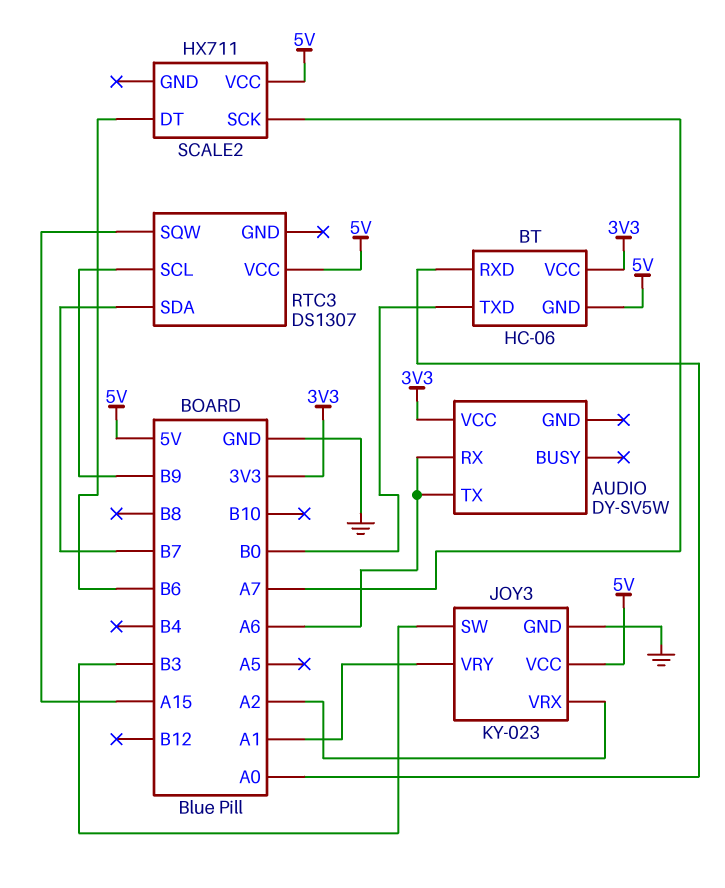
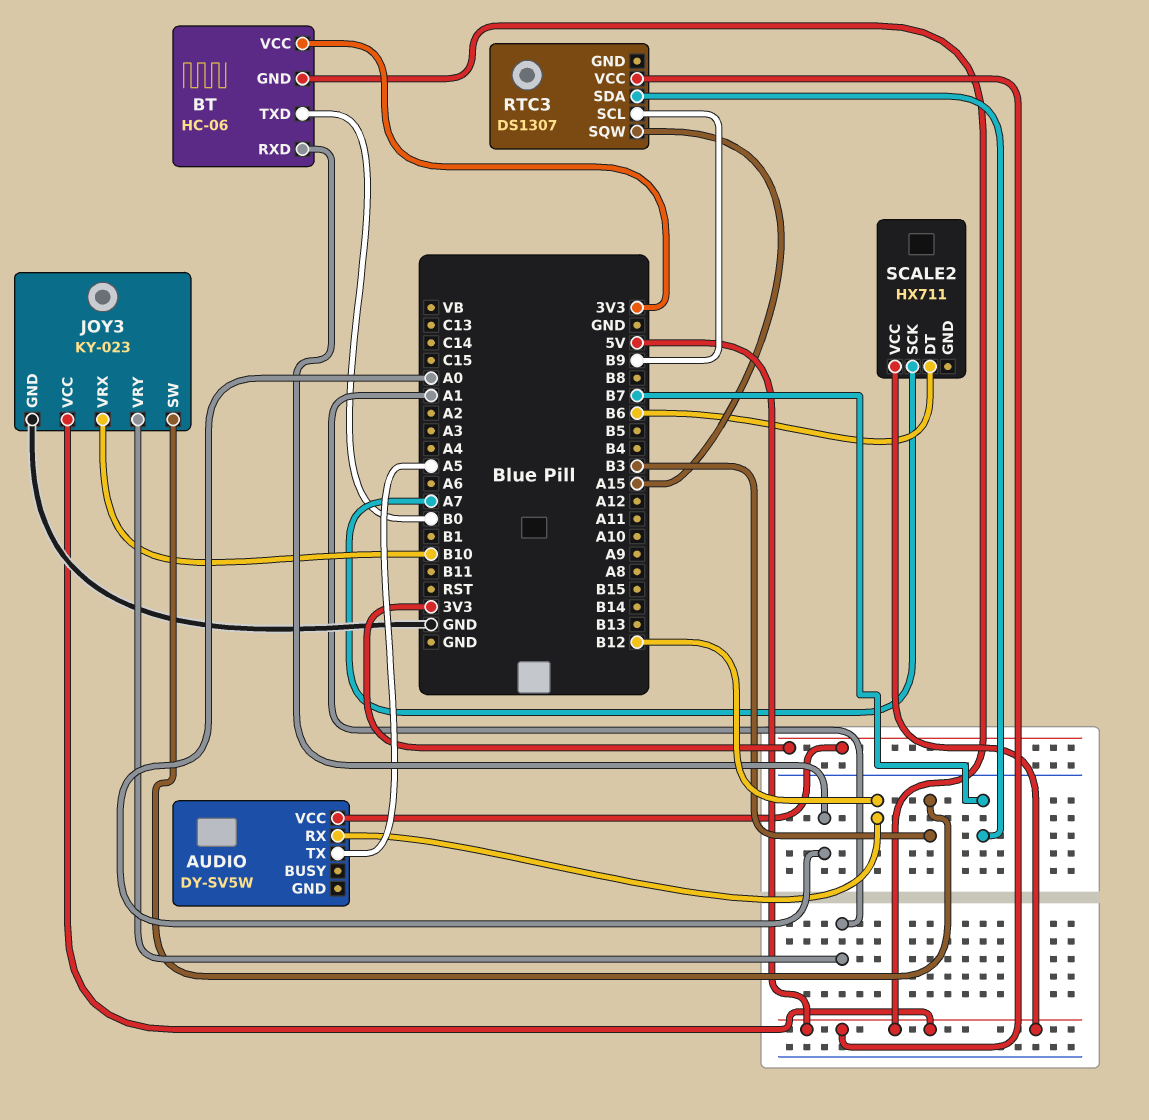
AUDIO pin RX: A6 -> B12
AUDIO pin TX: A6 -> A5
JOY3 pin VRX: A2 -> B10

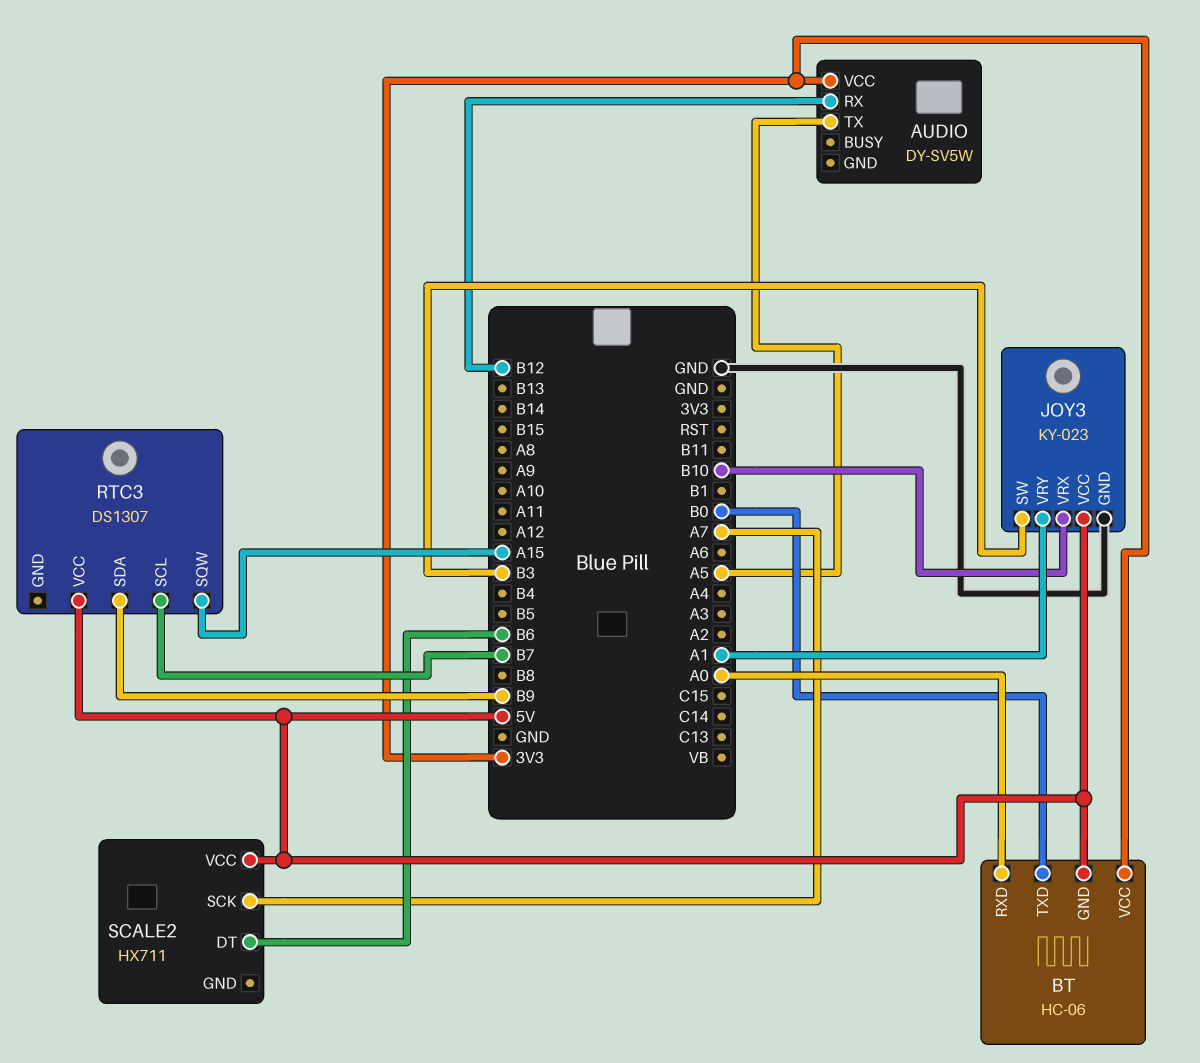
RTC3 pin SCL: B9 -> B7
RTC3 pin SDA: B7 -> B9

